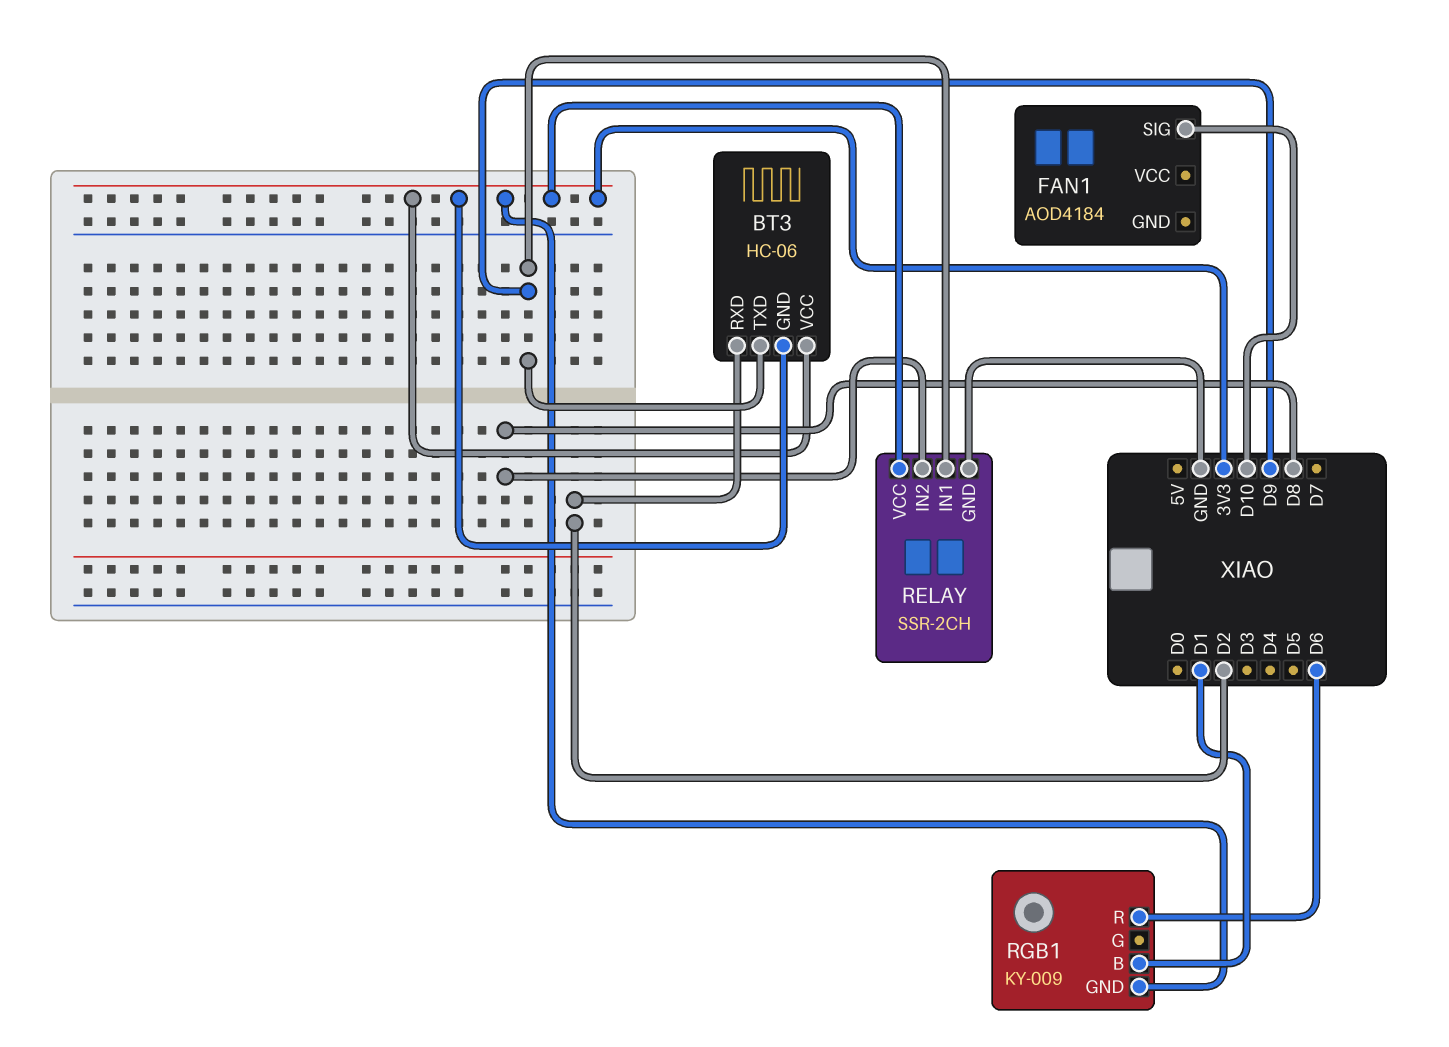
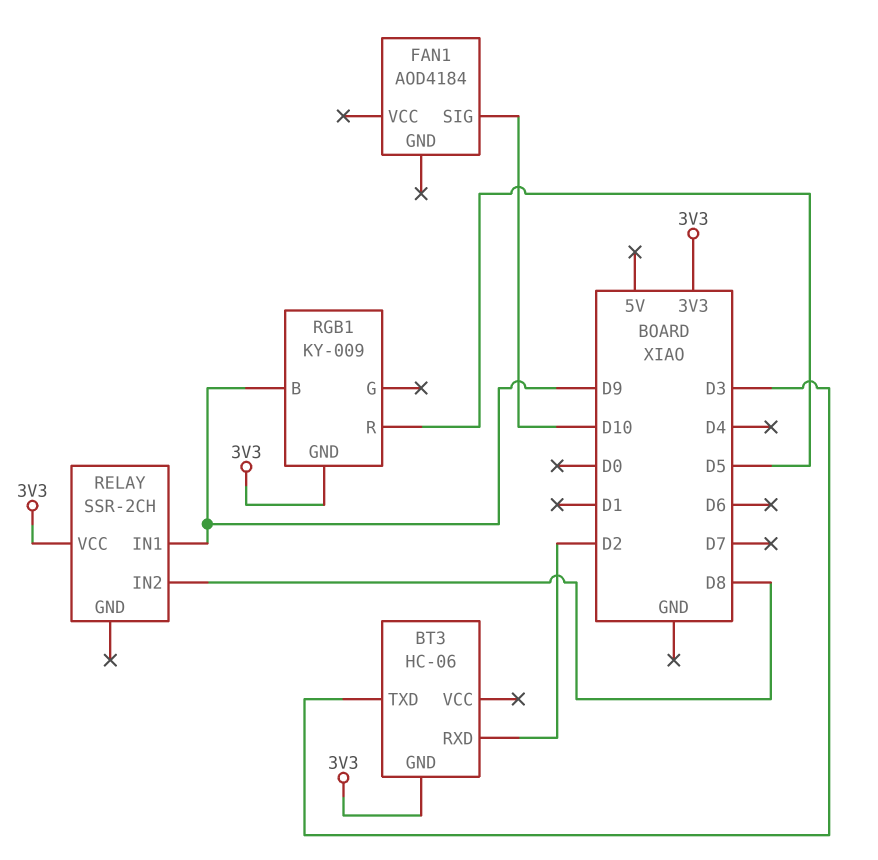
BT3 pin TXD: D9 -> D3
BT3 pin VCC: 3V3 -> none
RELAY pin GND: GND -> none
RGB1 pin B: D1 -> D9
RGB1 pin R: D6 -> D5

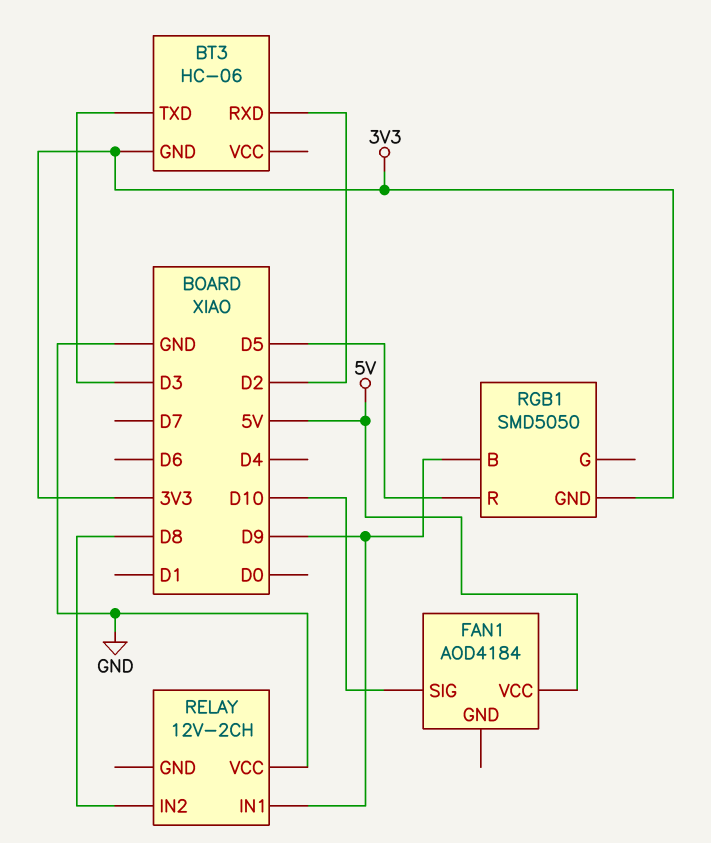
FAN1 pin VCC: none -> 5V
RELAY: SSR-2CH -> 12V-2CH
RELAY pin VCC: 3V3 -> GND
RGB1: KY-009 -> SMD5050

